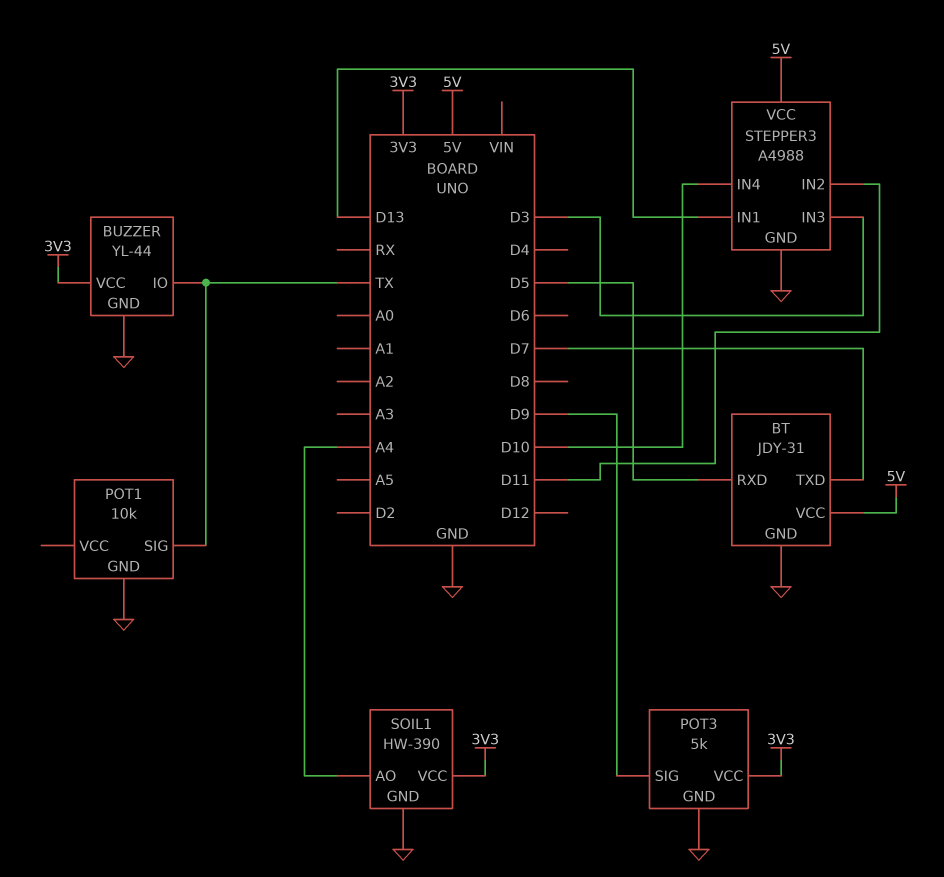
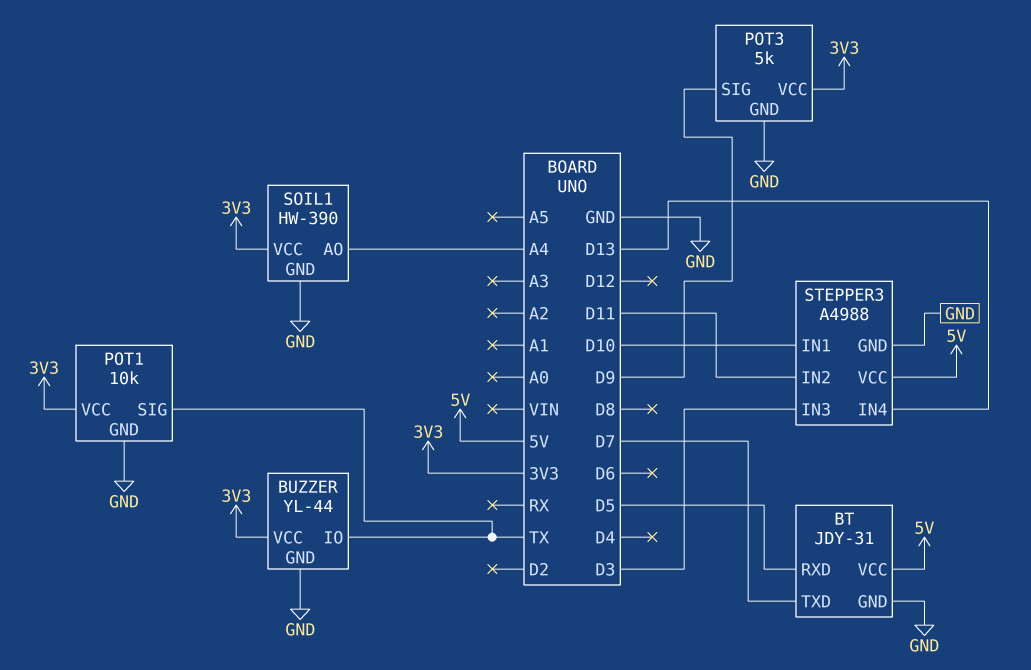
POT1 pin VCC: none -> 3V3
STEPPER3 pin IN1: D13 -> D10
STEPPER3 pin IN4: D10 -> D13

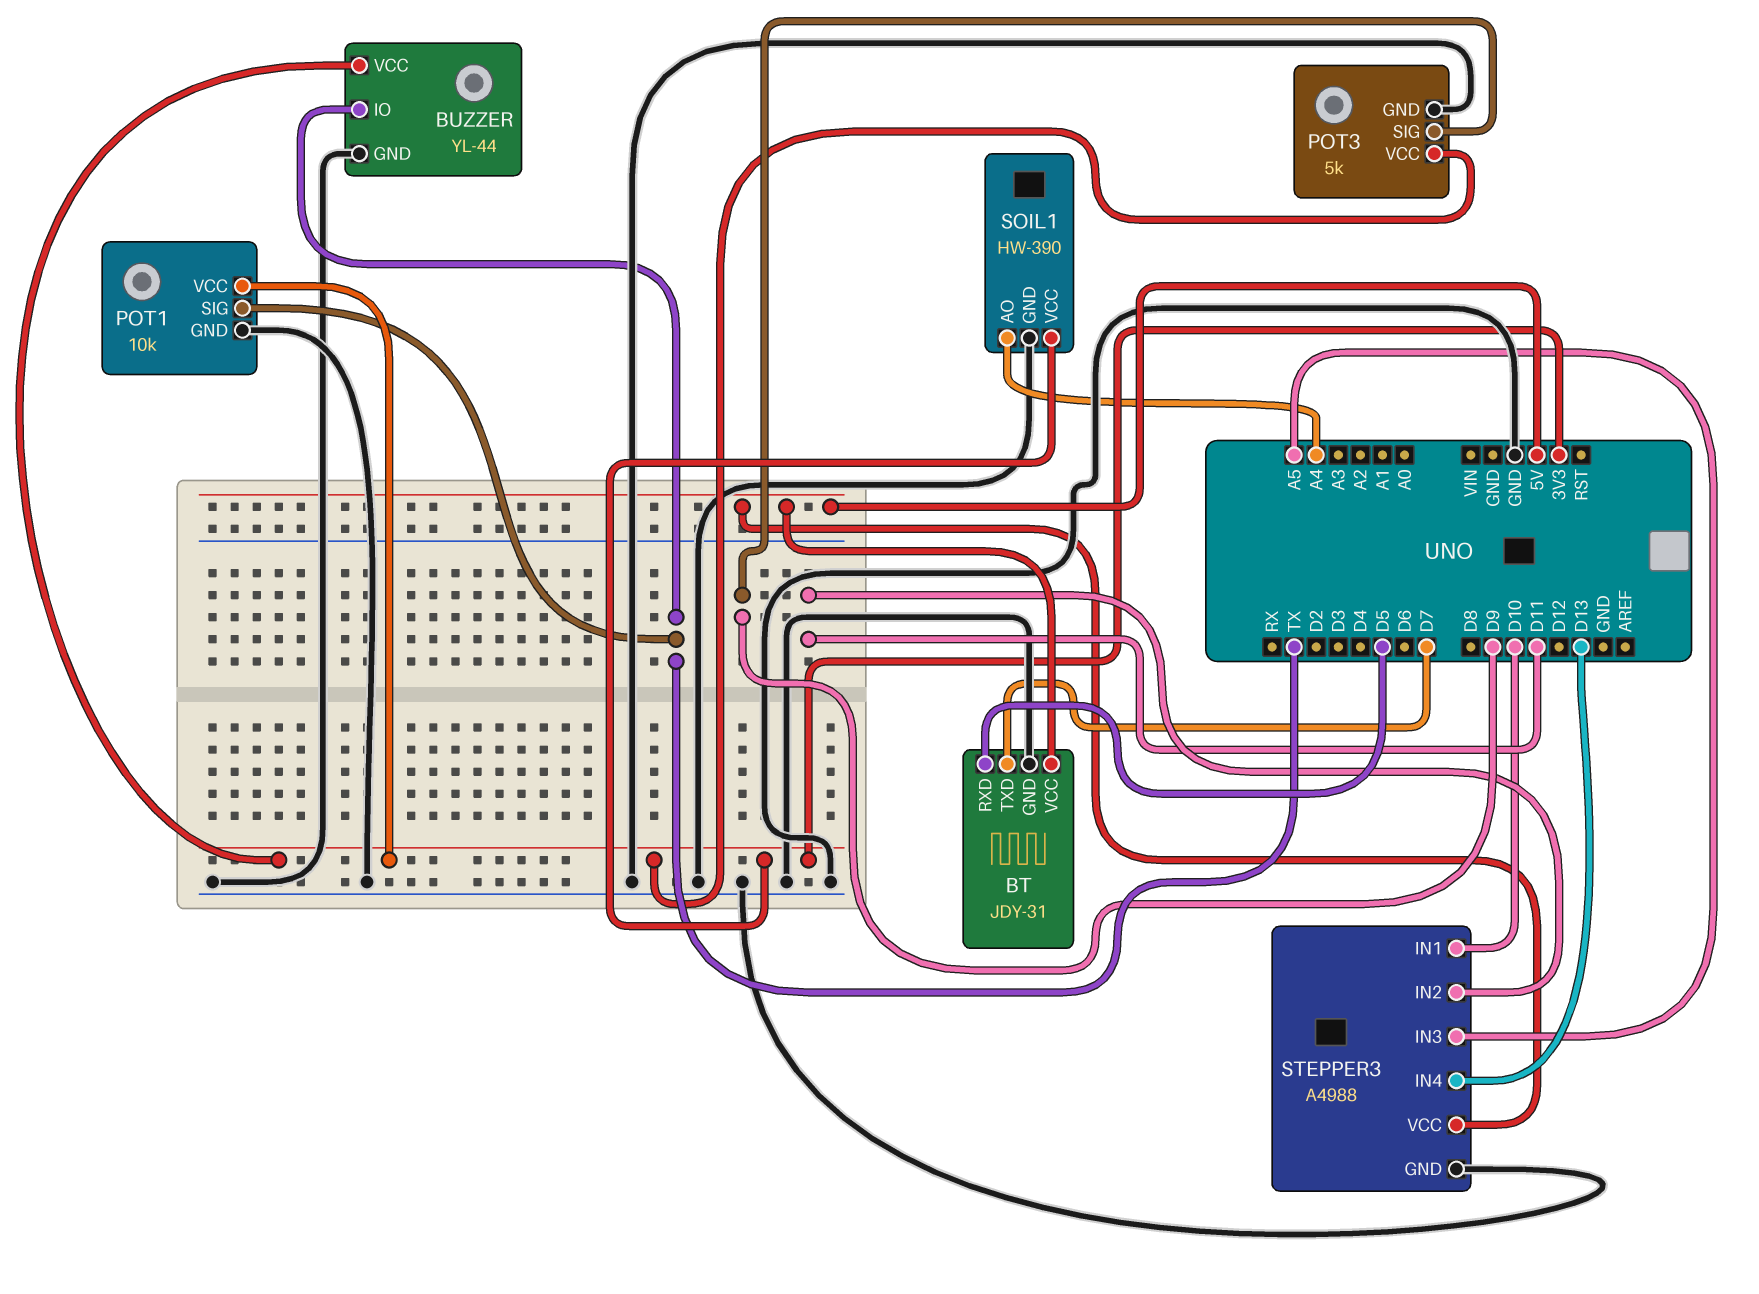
STEPPER3 pin IN3: D3 -> A5

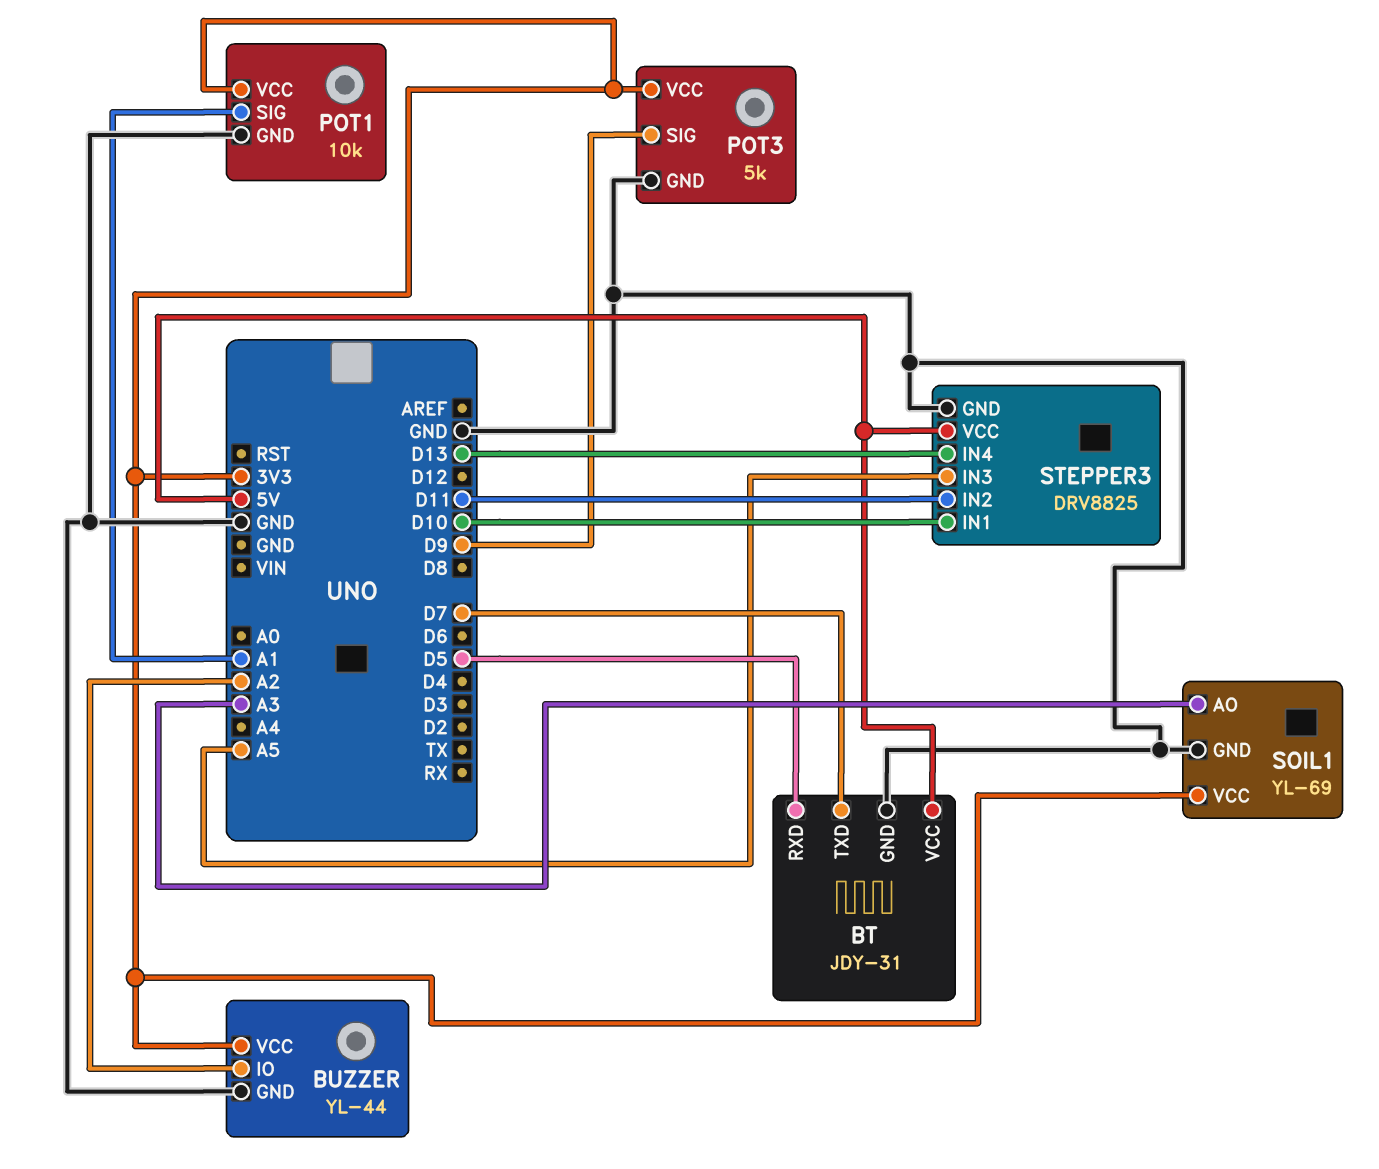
BUZZER pin IO: TX -> A2
POT1 pin SIG: TX -> A1
SOIL1: HW-390 -> YL-69
SOIL1 pin AO: A4 -> A3
STEPPER3: A4988 -> DRV8825

